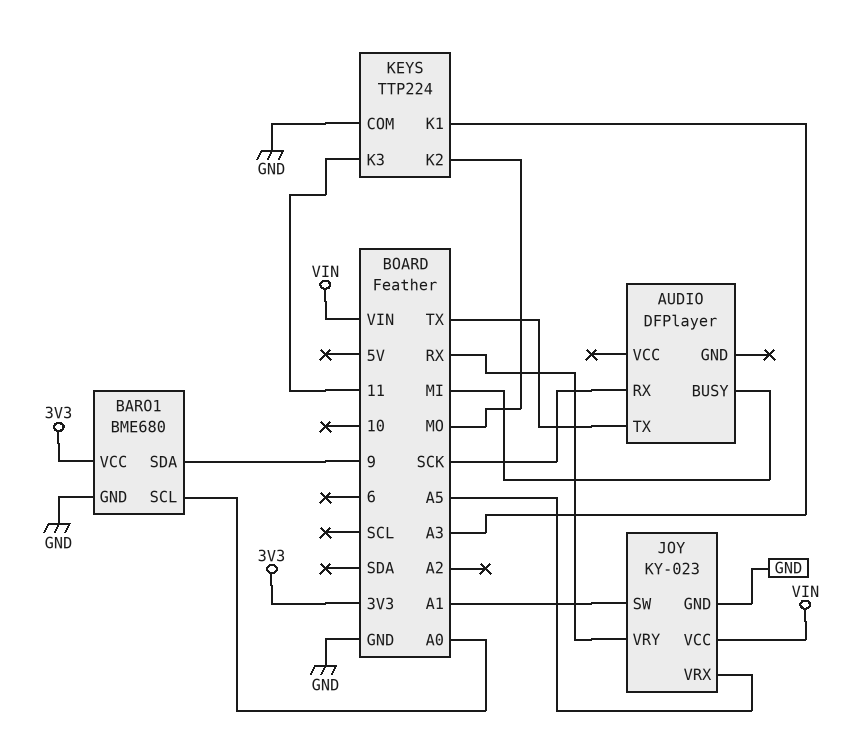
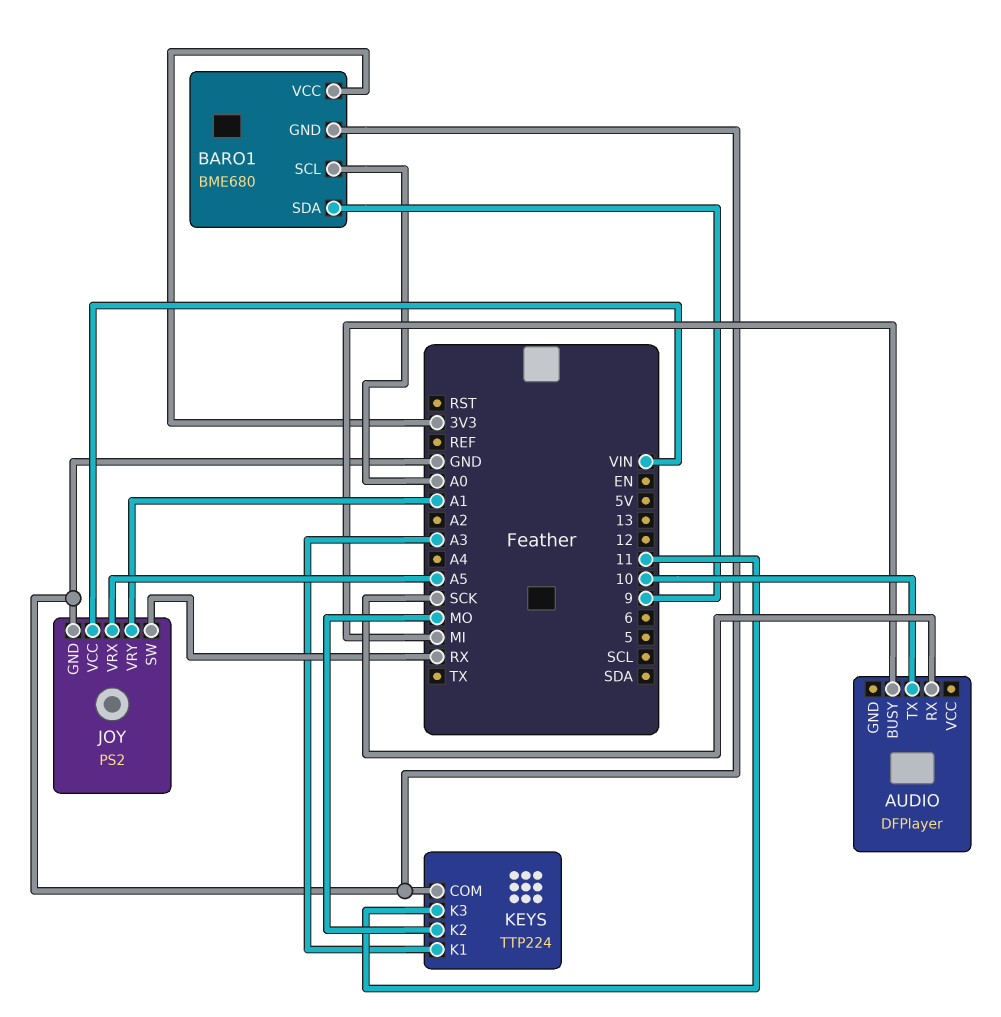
AUDIO pin TX: TX -> 10
JOY: KY-023 -> PS2
JOY pin SW: A1 -> RX
JOY pin VRY: RX -> A1

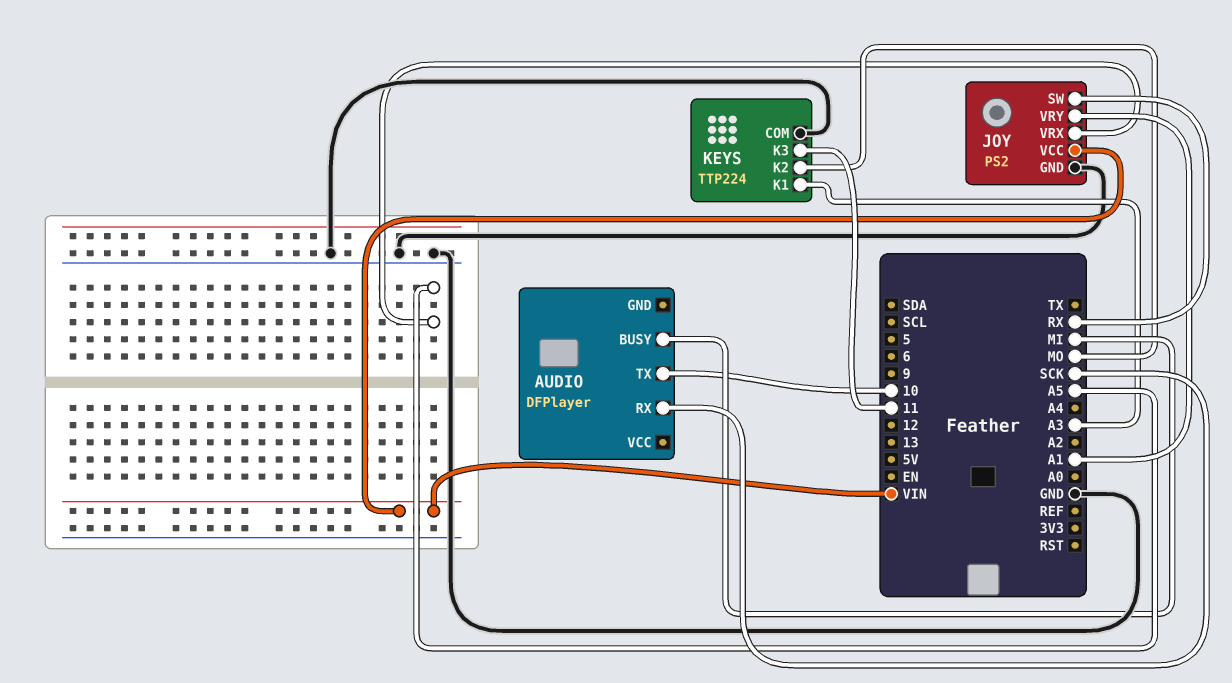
BARO1: BME680 -> none
BARO1 pin GND: GND -> none
BARO1 pin SCL: A0 -> none
BARO1 pin SDA: 9 -> none
BARO1 pin VCC: 3V3 -> none

